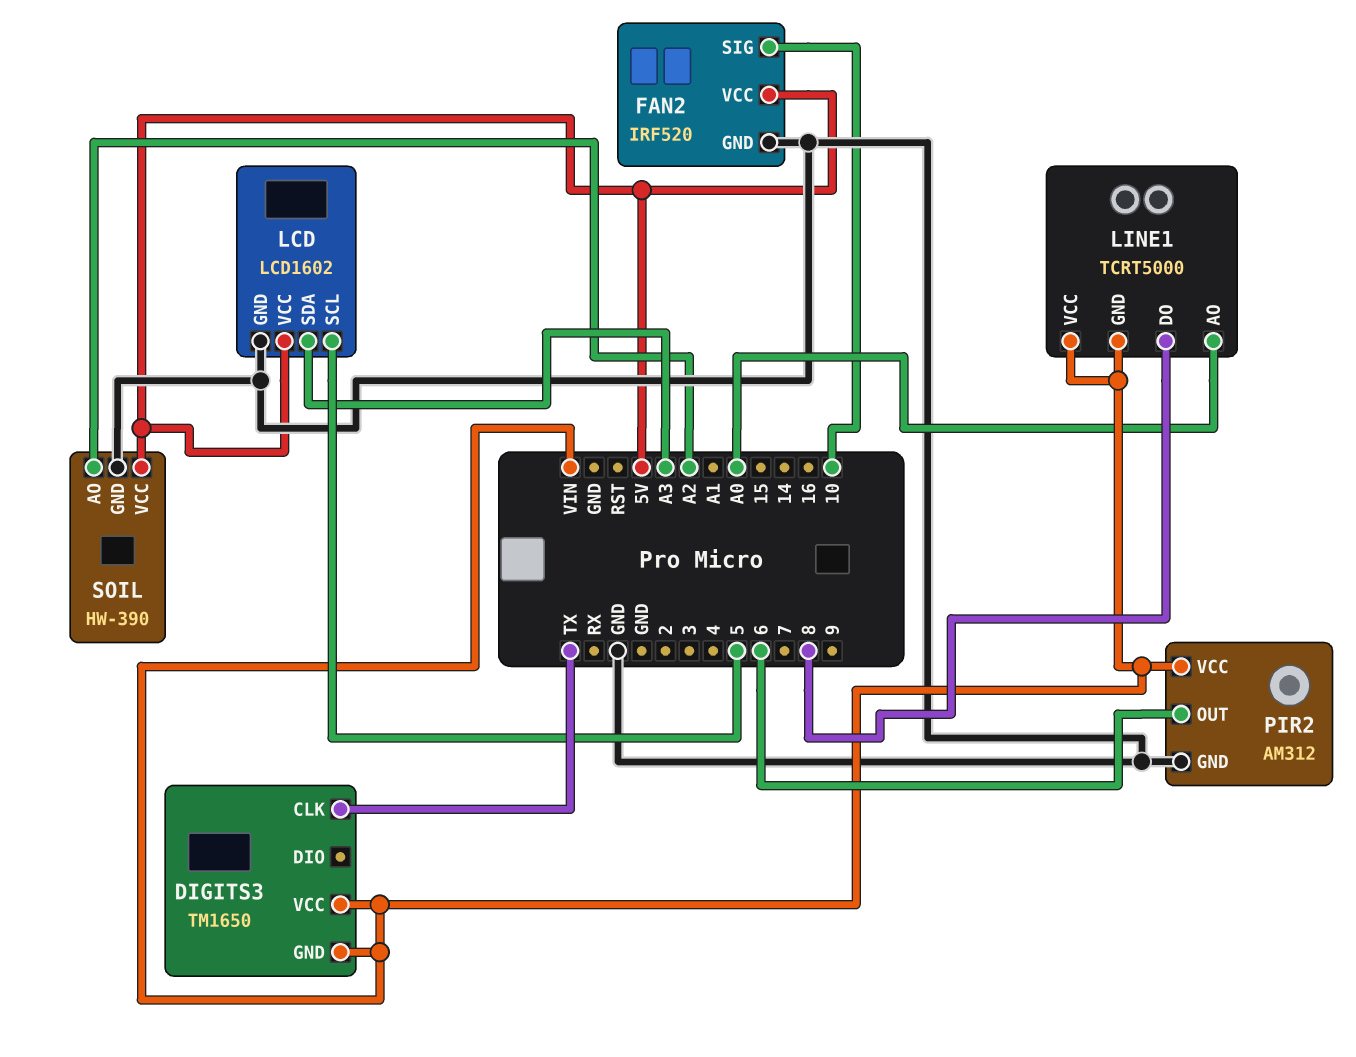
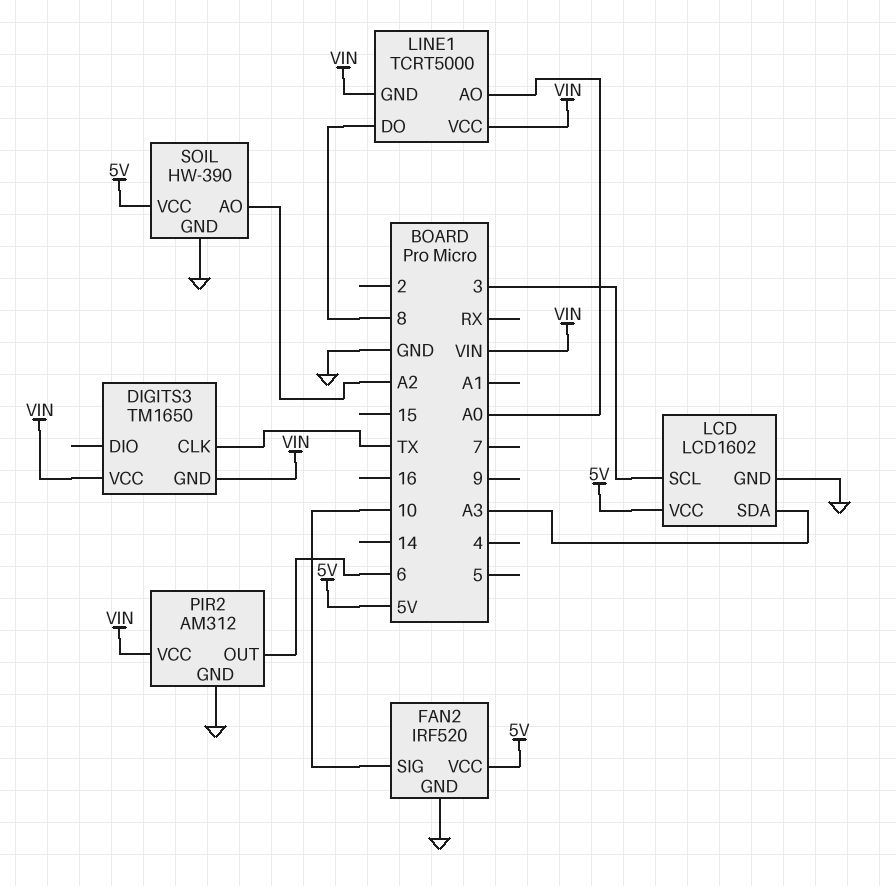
LCD pin SCL: 5 -> 3

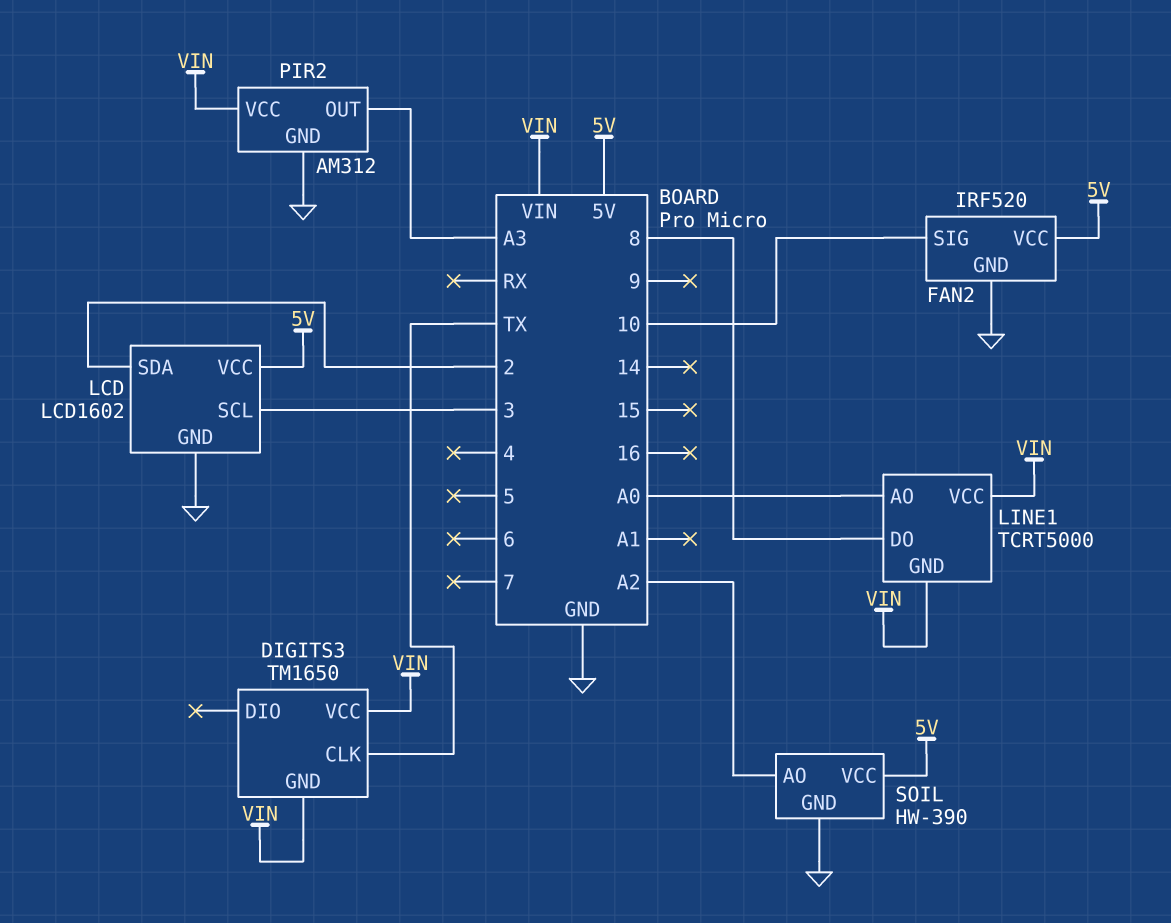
LCD pin SDA: A3 -> 2
PIR2 pin OUT: 6 -> A3

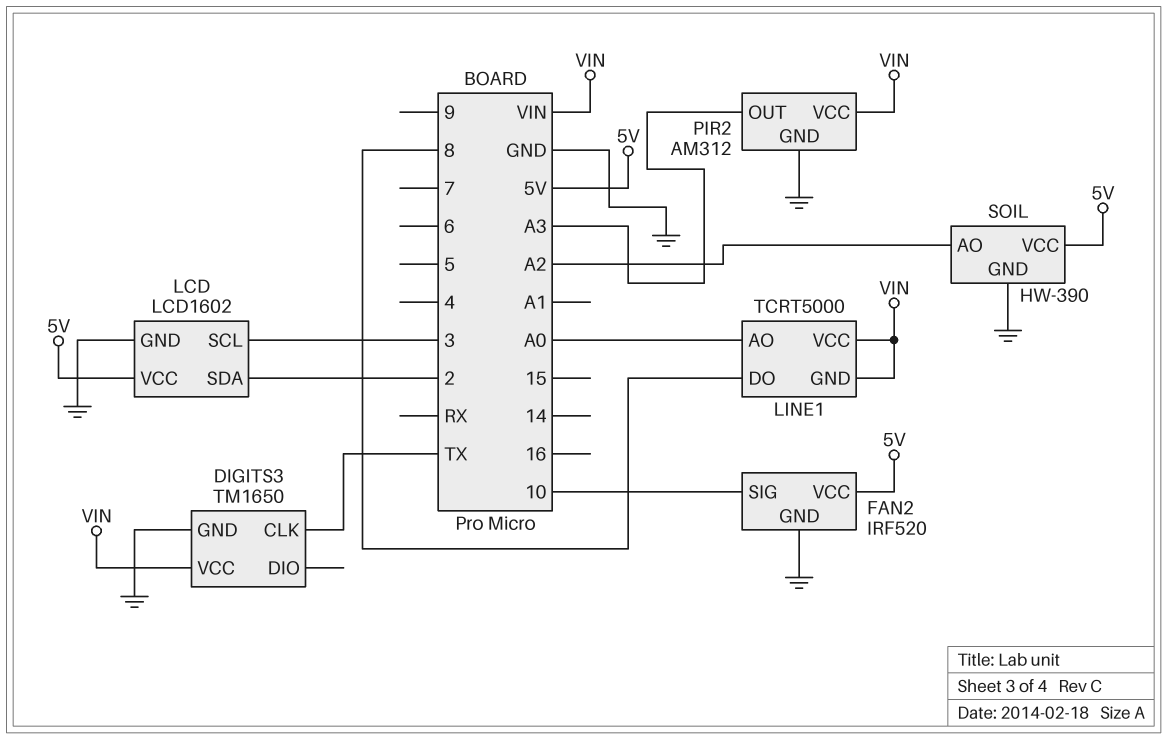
DIGITS3 pin GND: VIN -> GND

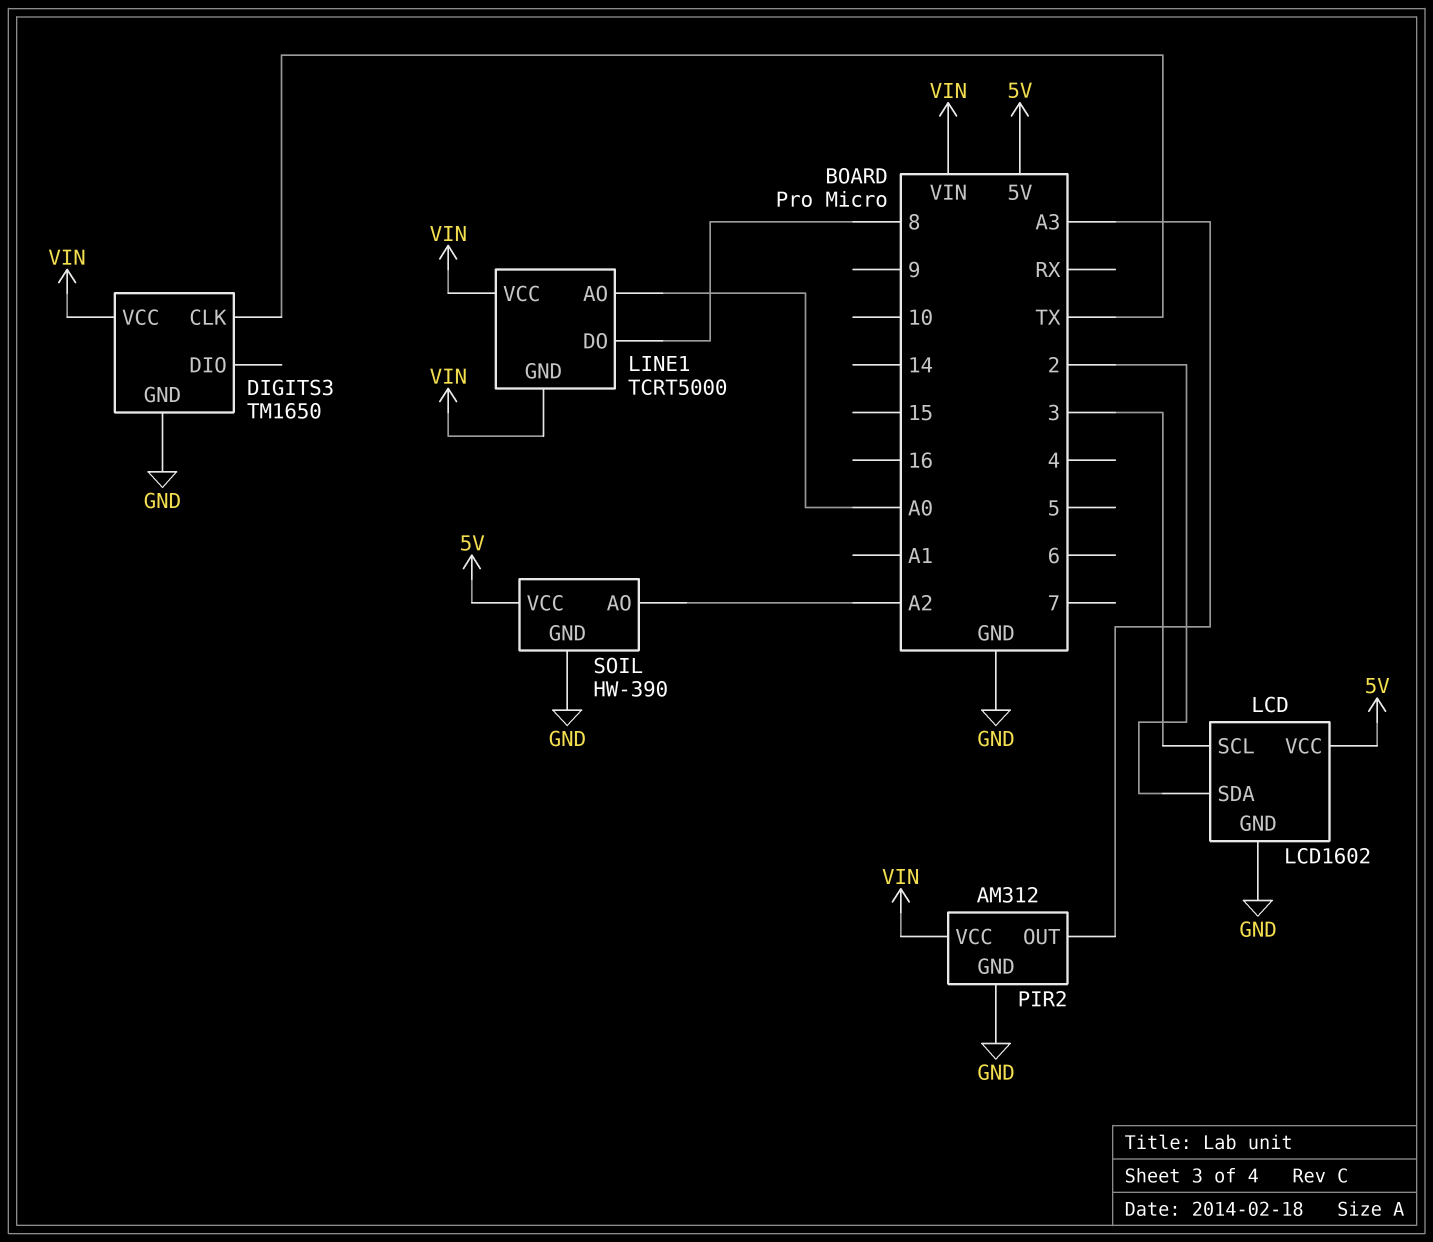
FAN2: IRF520 -> none
FAN2 pin GND: GND -> none
FAN2 pin SIG: 10 -> none
FAN2 pin VCC: 5V -> none

